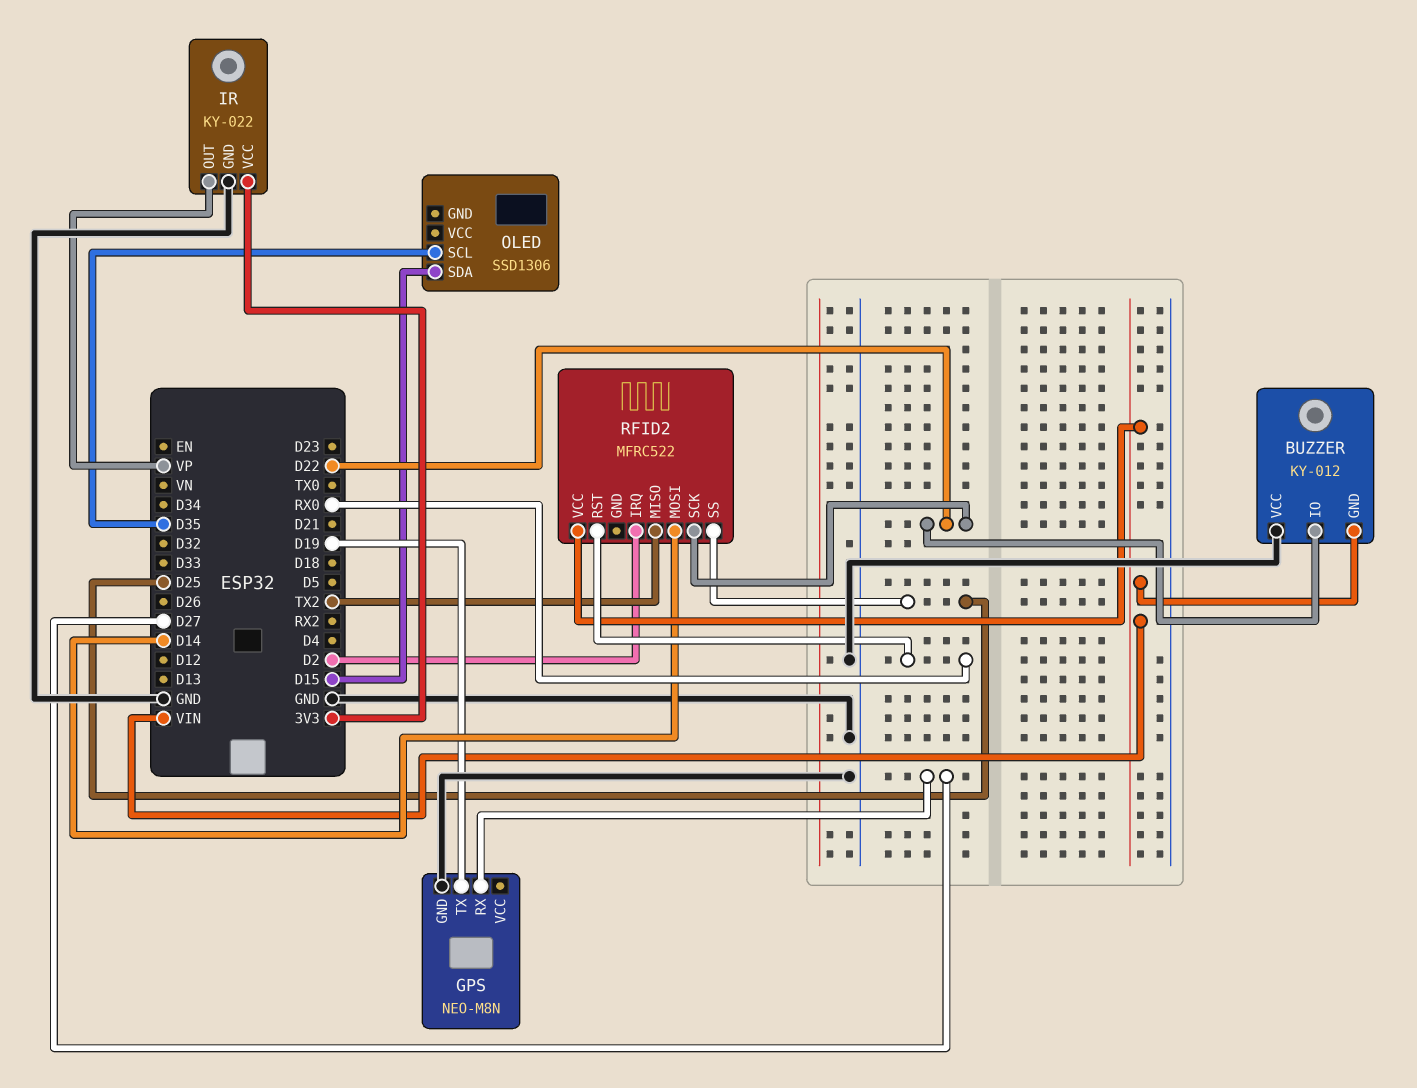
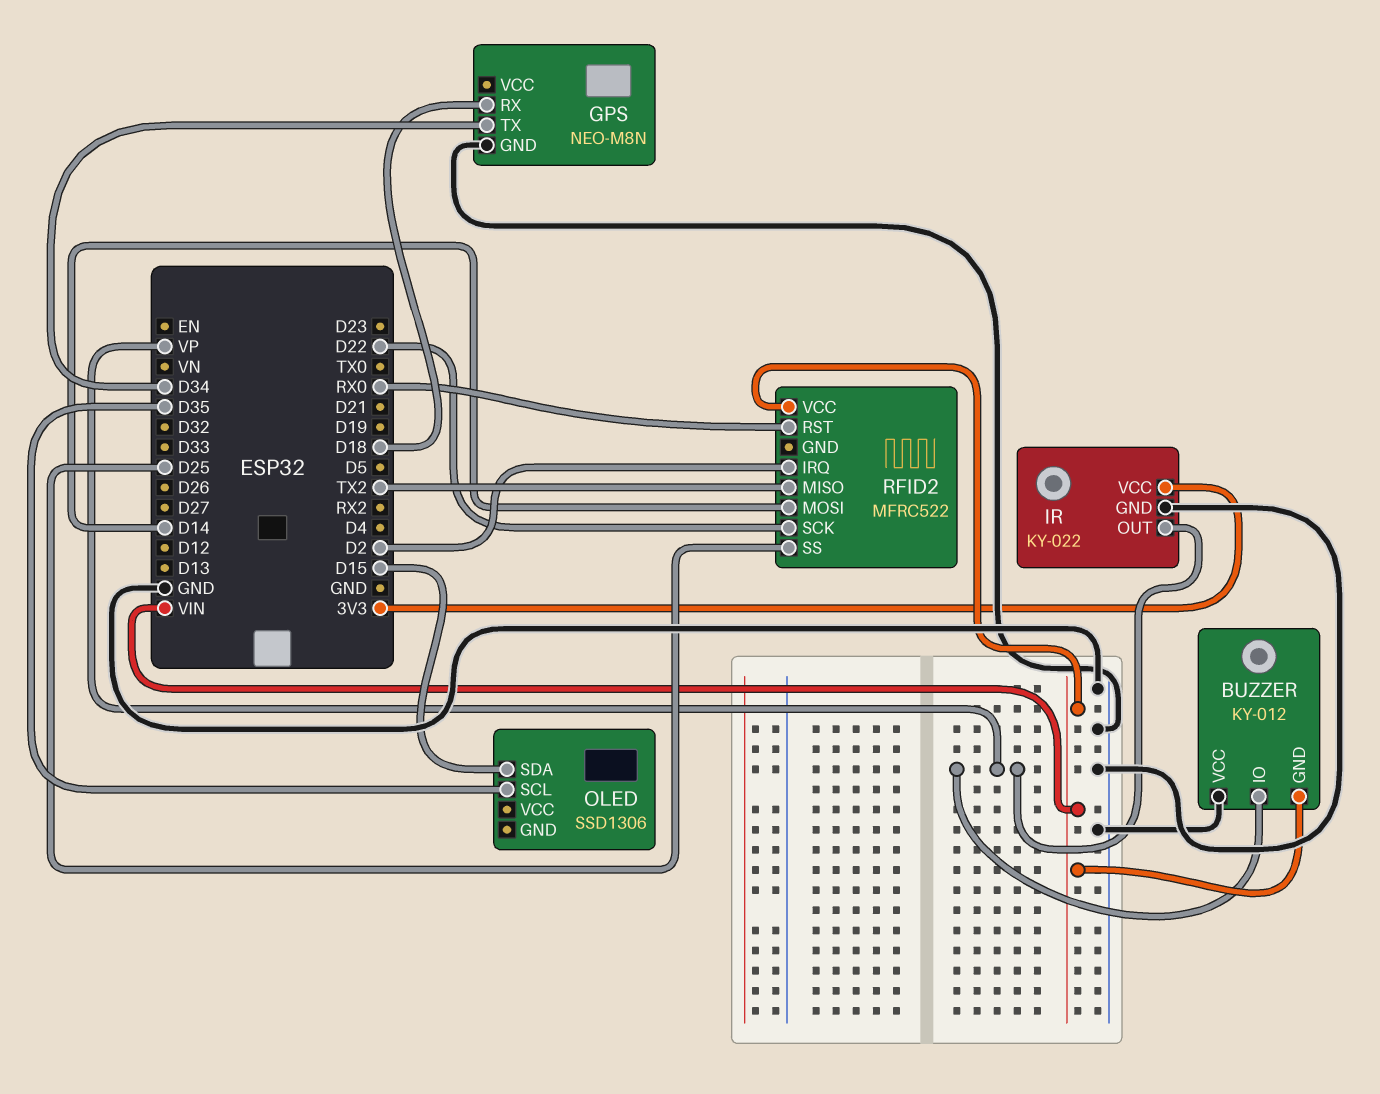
BUZZER pin IO: D22 -> VP
GPS pin RX: D27 -> D18
GPS pin TX: D19 -> D34

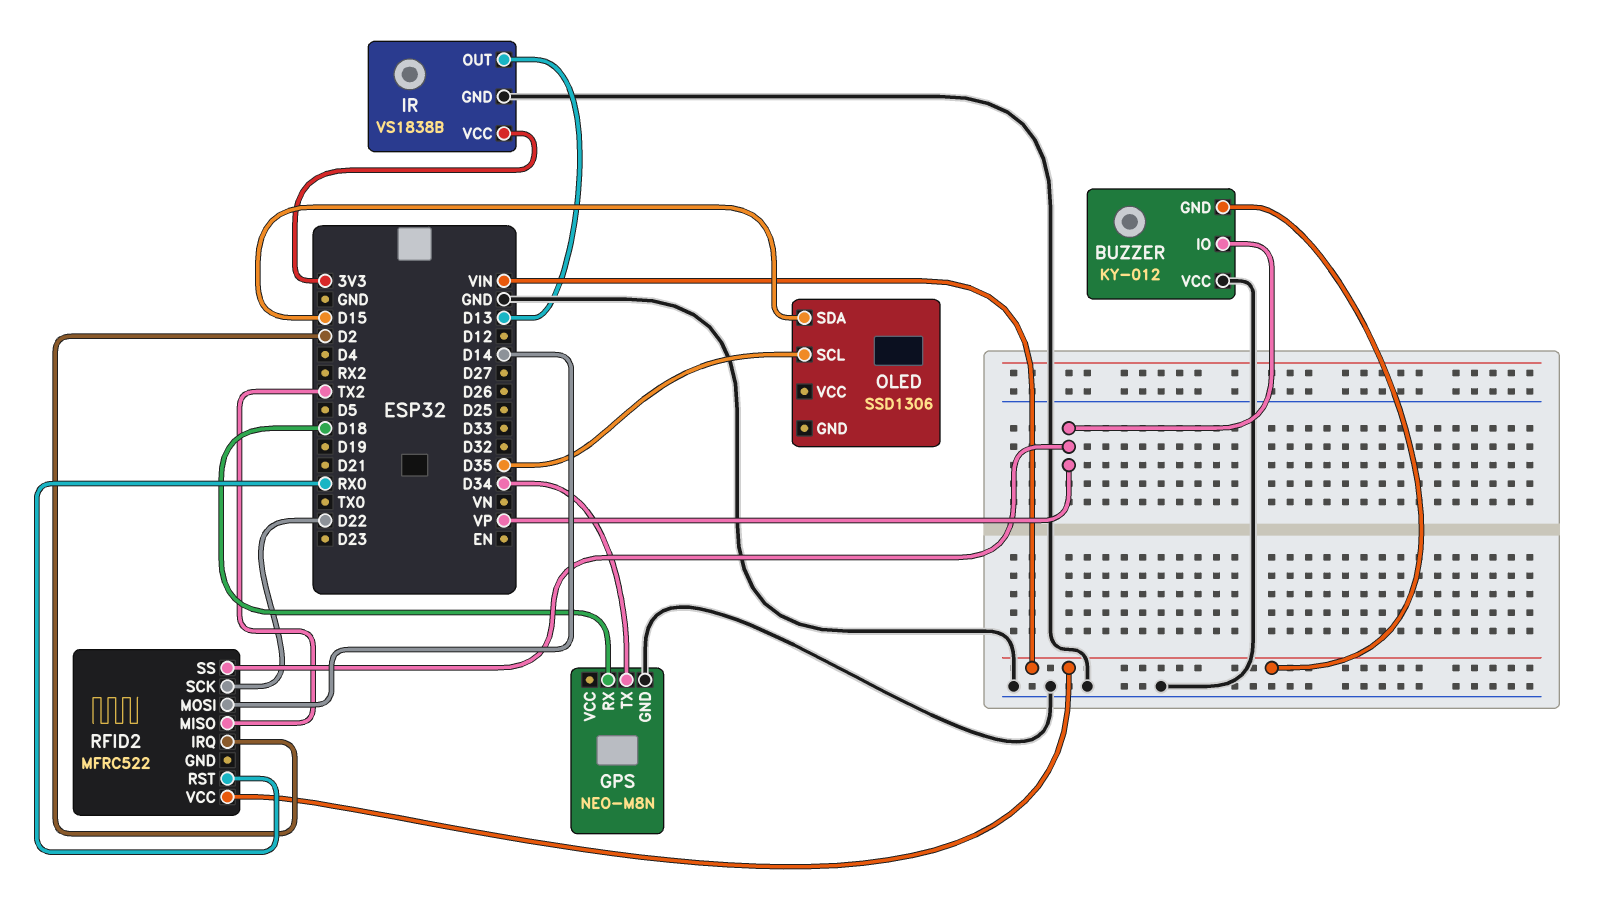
IR: KY-022 -> VS1838B
IR pin OUT: VP -> D13
RFID2 pin SS: D25 -> VP

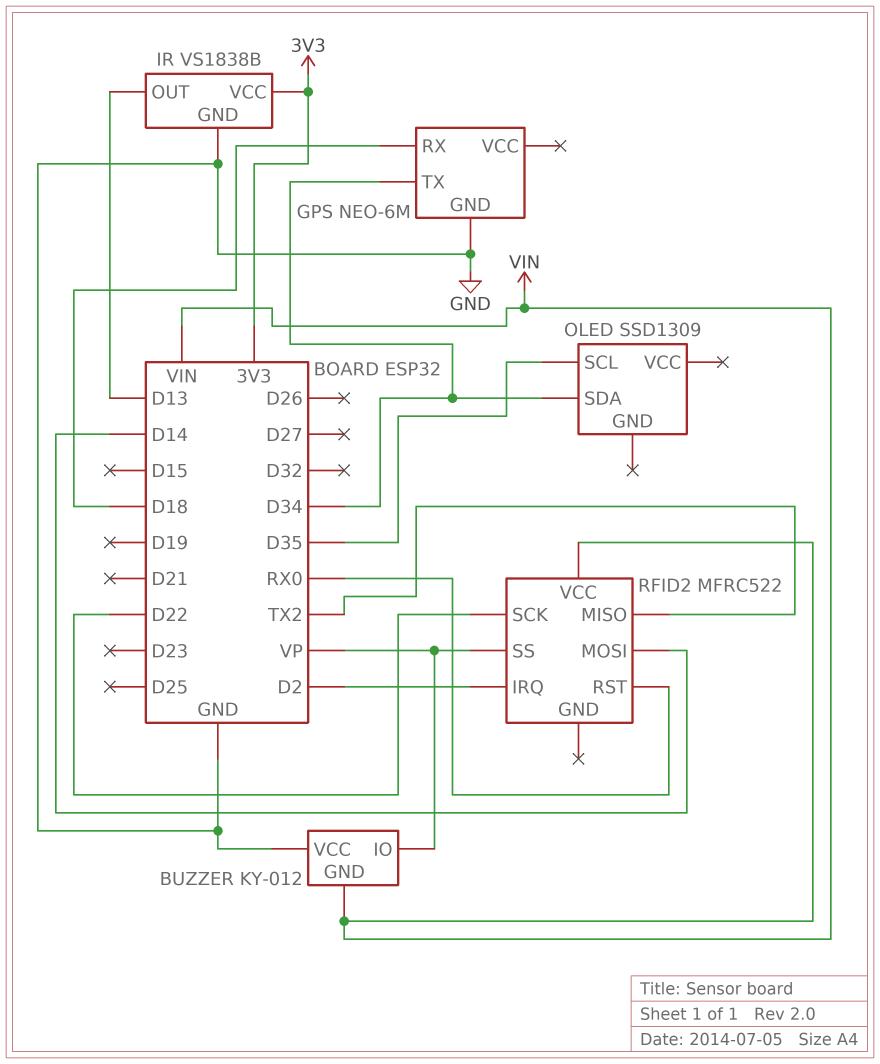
GPS: NEO-M8N -> NEO-6M
OLED: SSD1306 -> SSD1309
OLED pin SDA: D15 -> D34

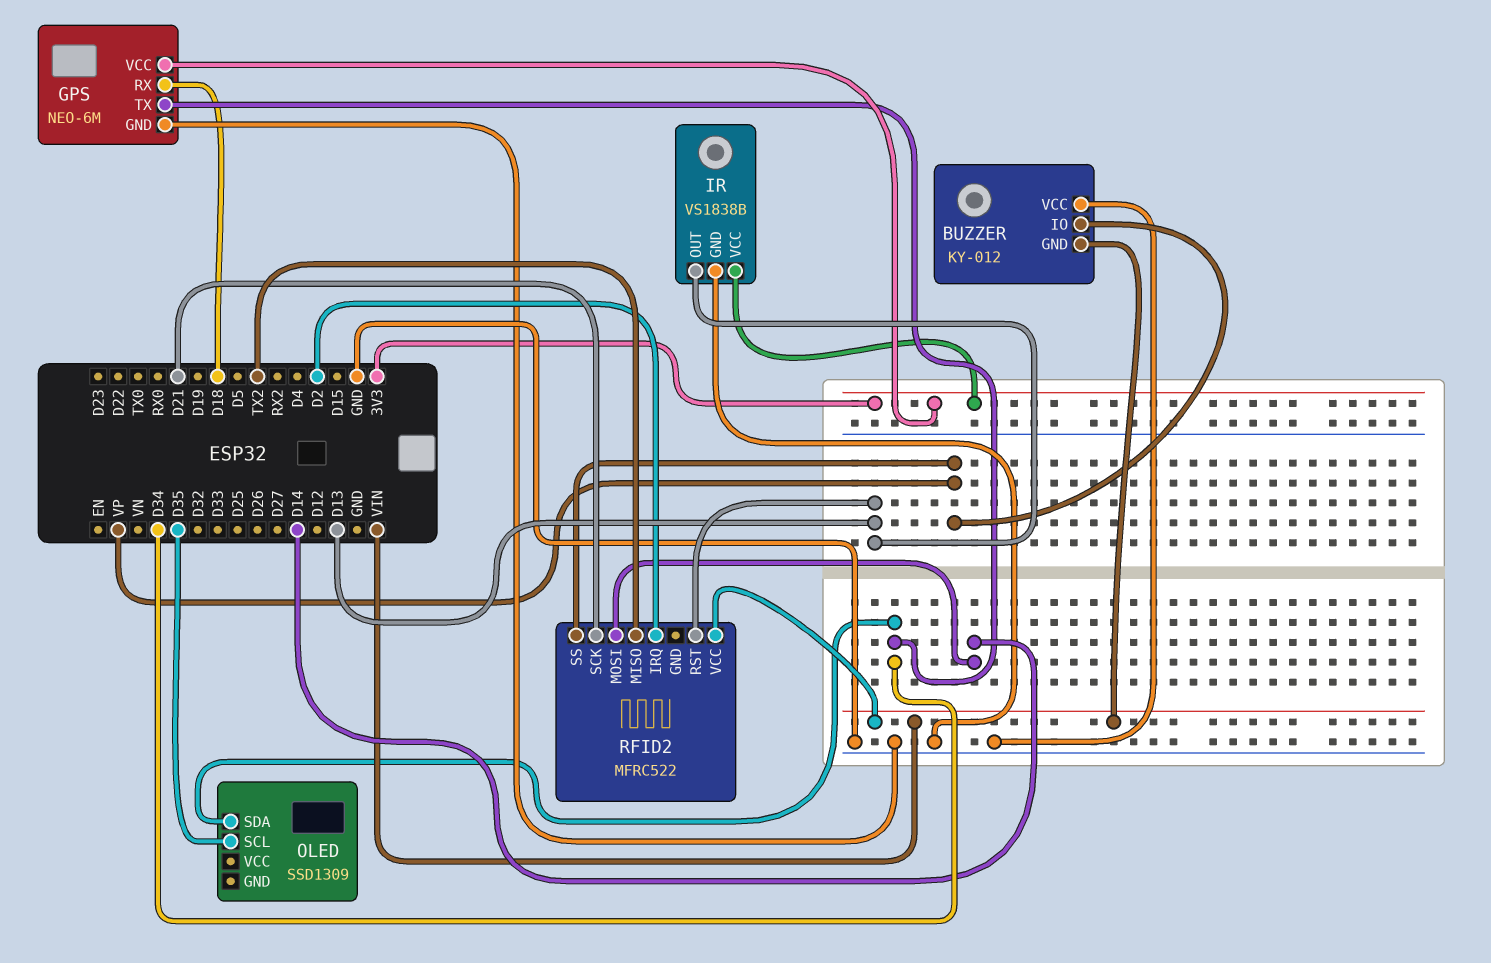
GPS pin VCC: none -> 3V3
RFID2 pin RST: RX0 -> D13
RFID2 pin SCK: D22 -> D21

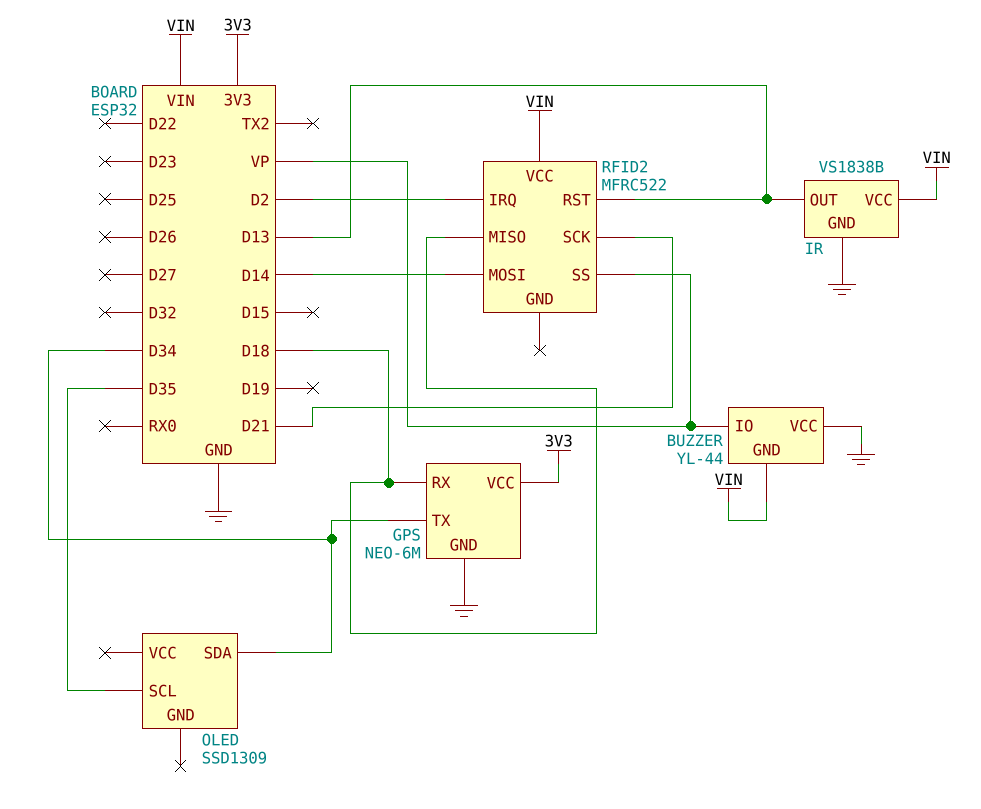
BUZZER: KY-012 -> YL-44
IR pin VCC: 3V3 -> VIN
RFID2 pin MISO: TX2 -> D18

